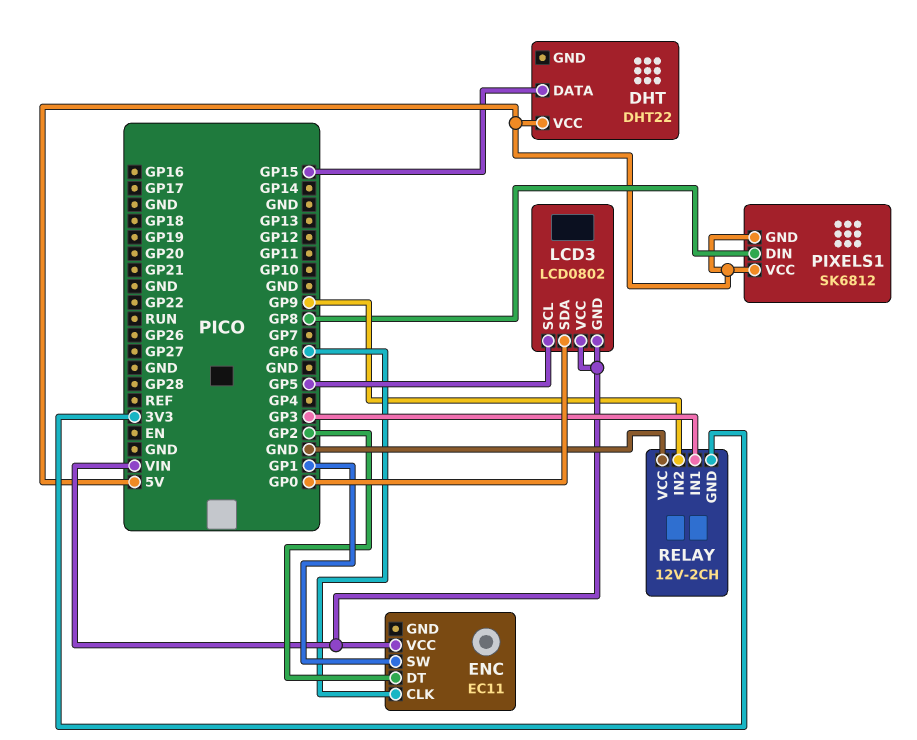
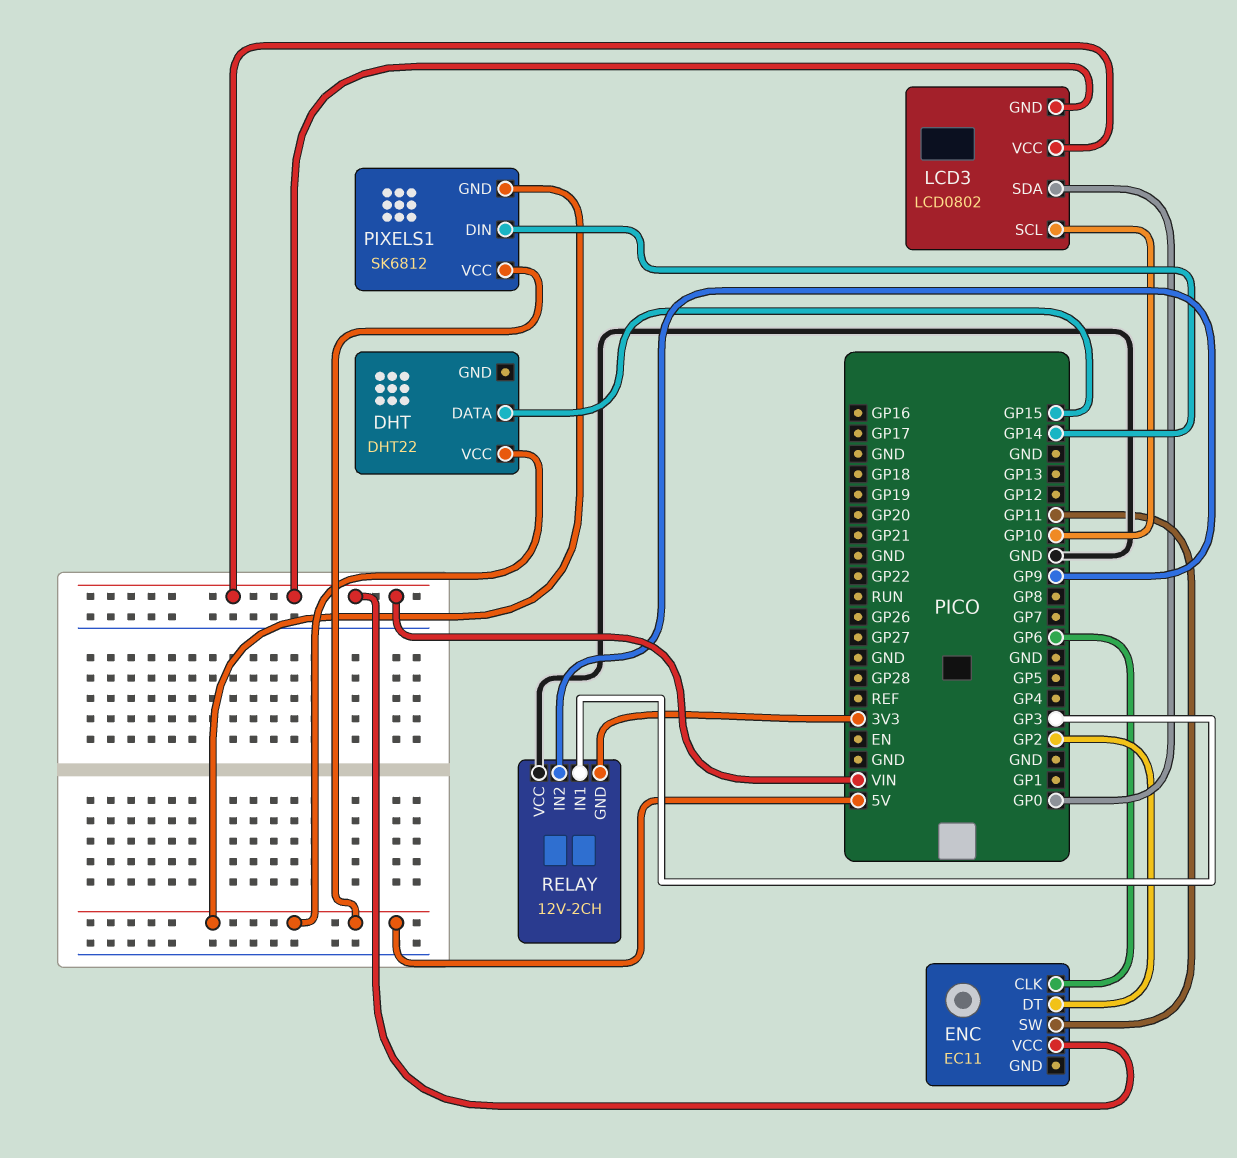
ENC pin SW: GP1 -> GP11
LCD3 pin SCL: GP5 -> GP10
PIXELS1 pin DIN: GP8 -> GP14

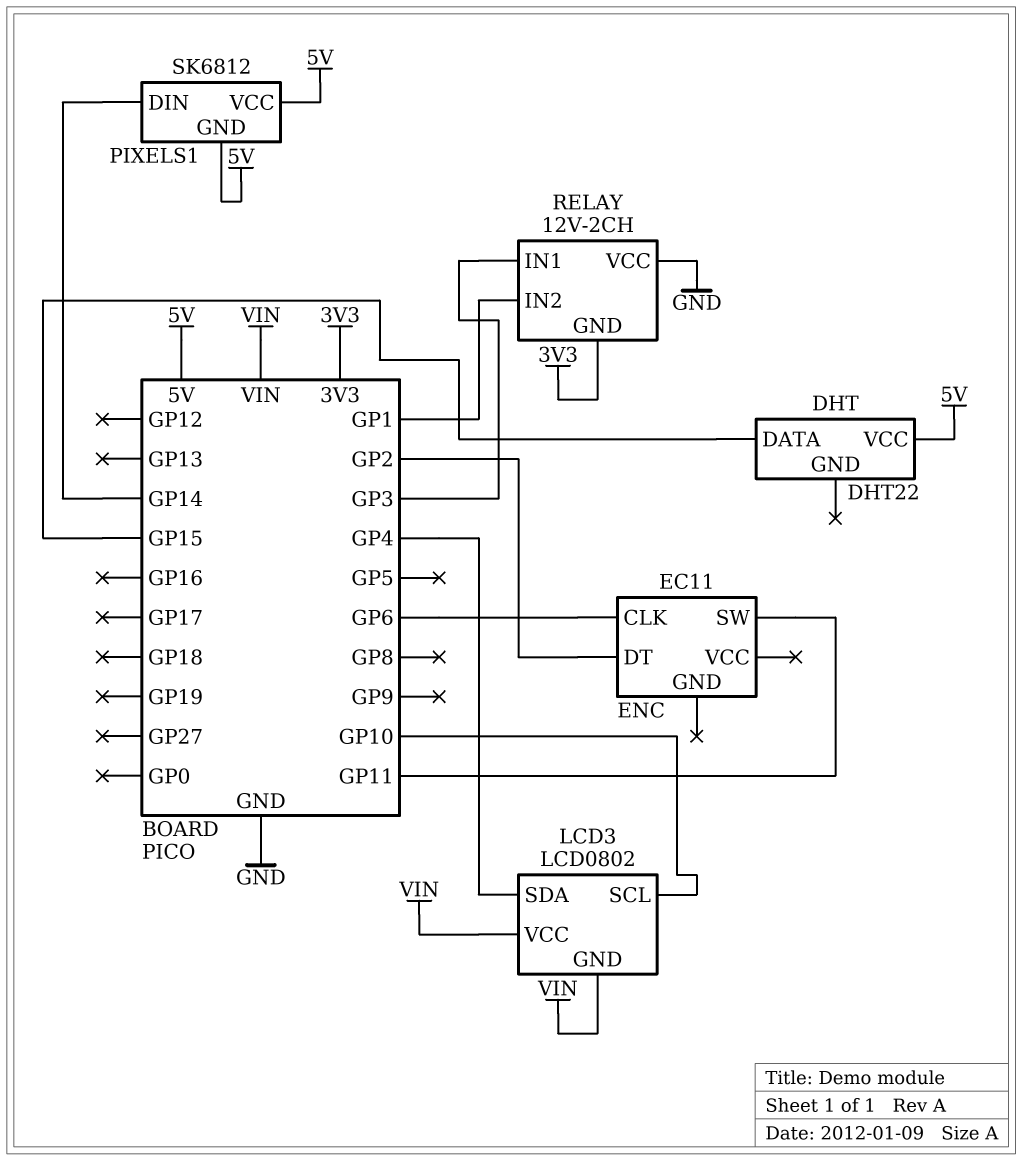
ENC pin VCC: VIN -> none
LCD3 pin SDA: GP0 -> GP4
RELAY pin IN2: GP9 -> GP1

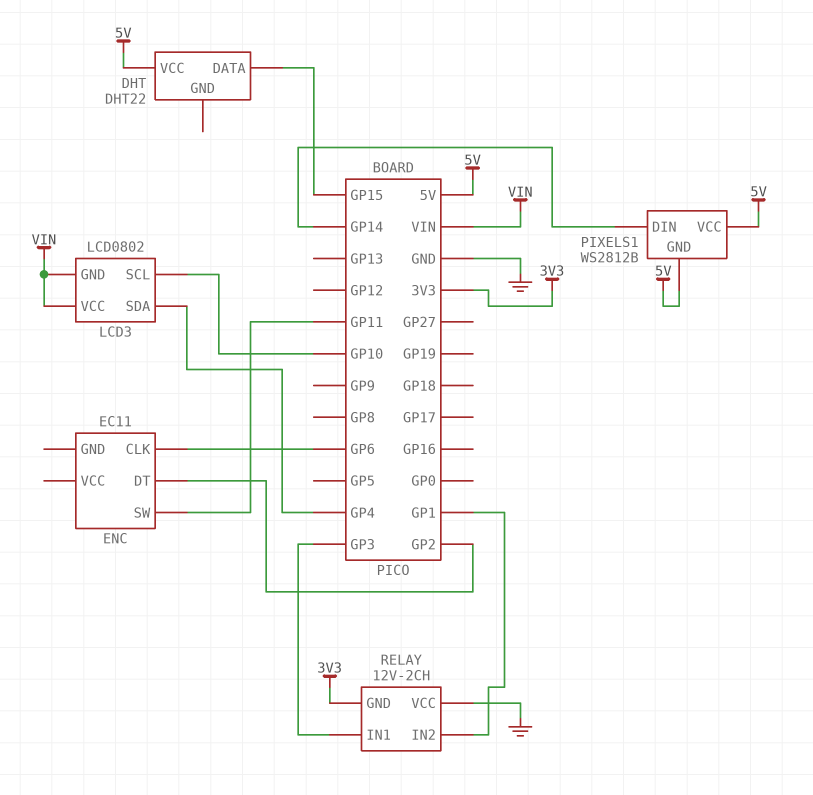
PIXELS1: SK6812 -> WS2812B

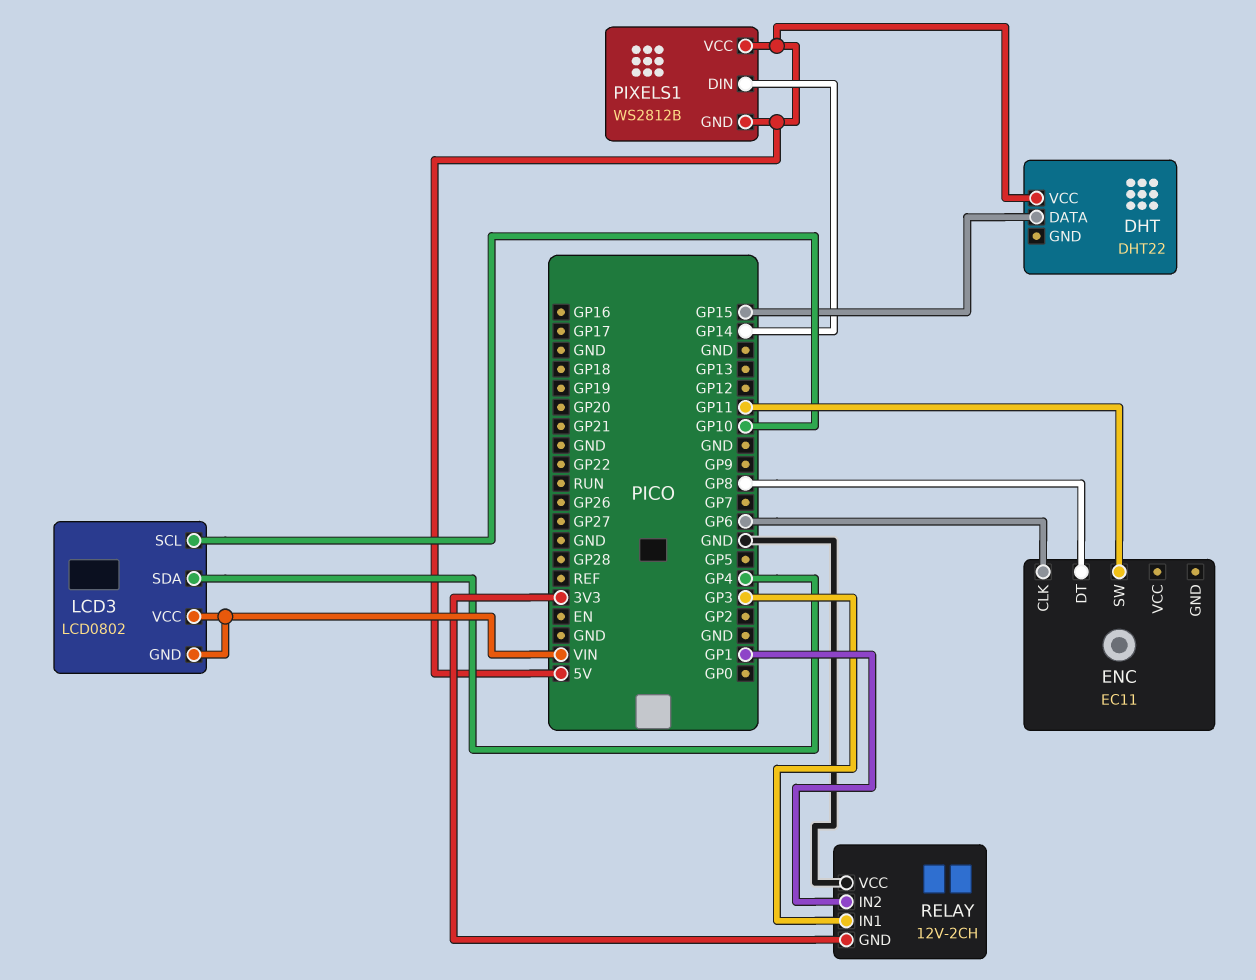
ENC pin DT: GP2 -> GP8

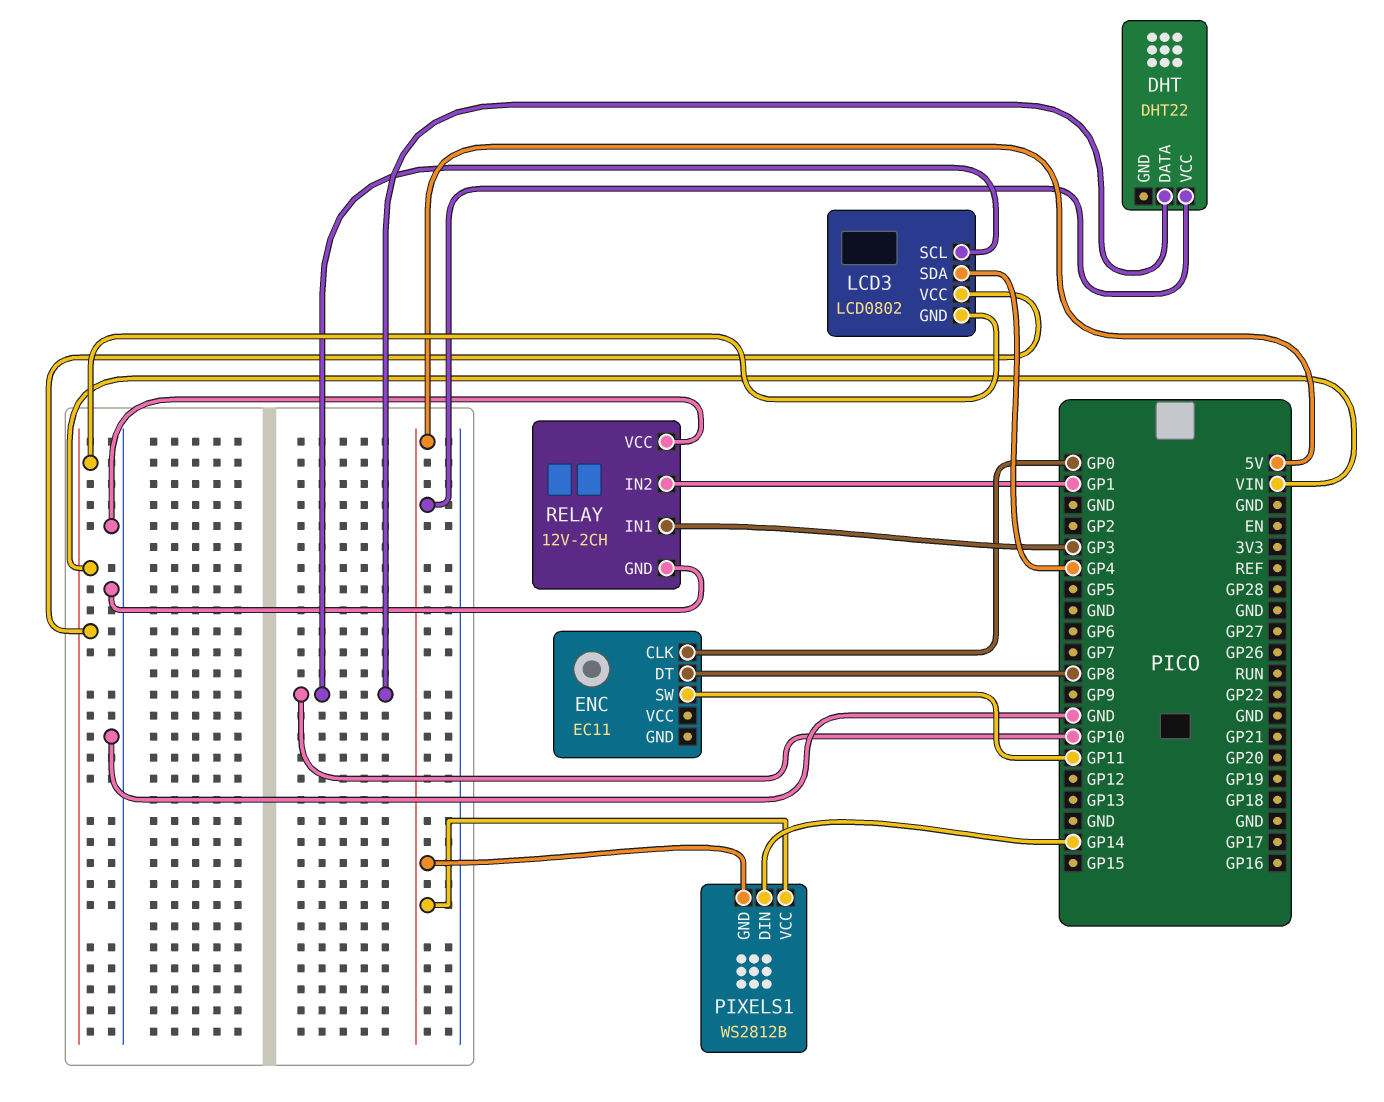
DHT pin DATA: GP15 -> GP10
ENC pin CLK: GP6 -> GP0
RELAY pin GND: 3V3 -> GND

